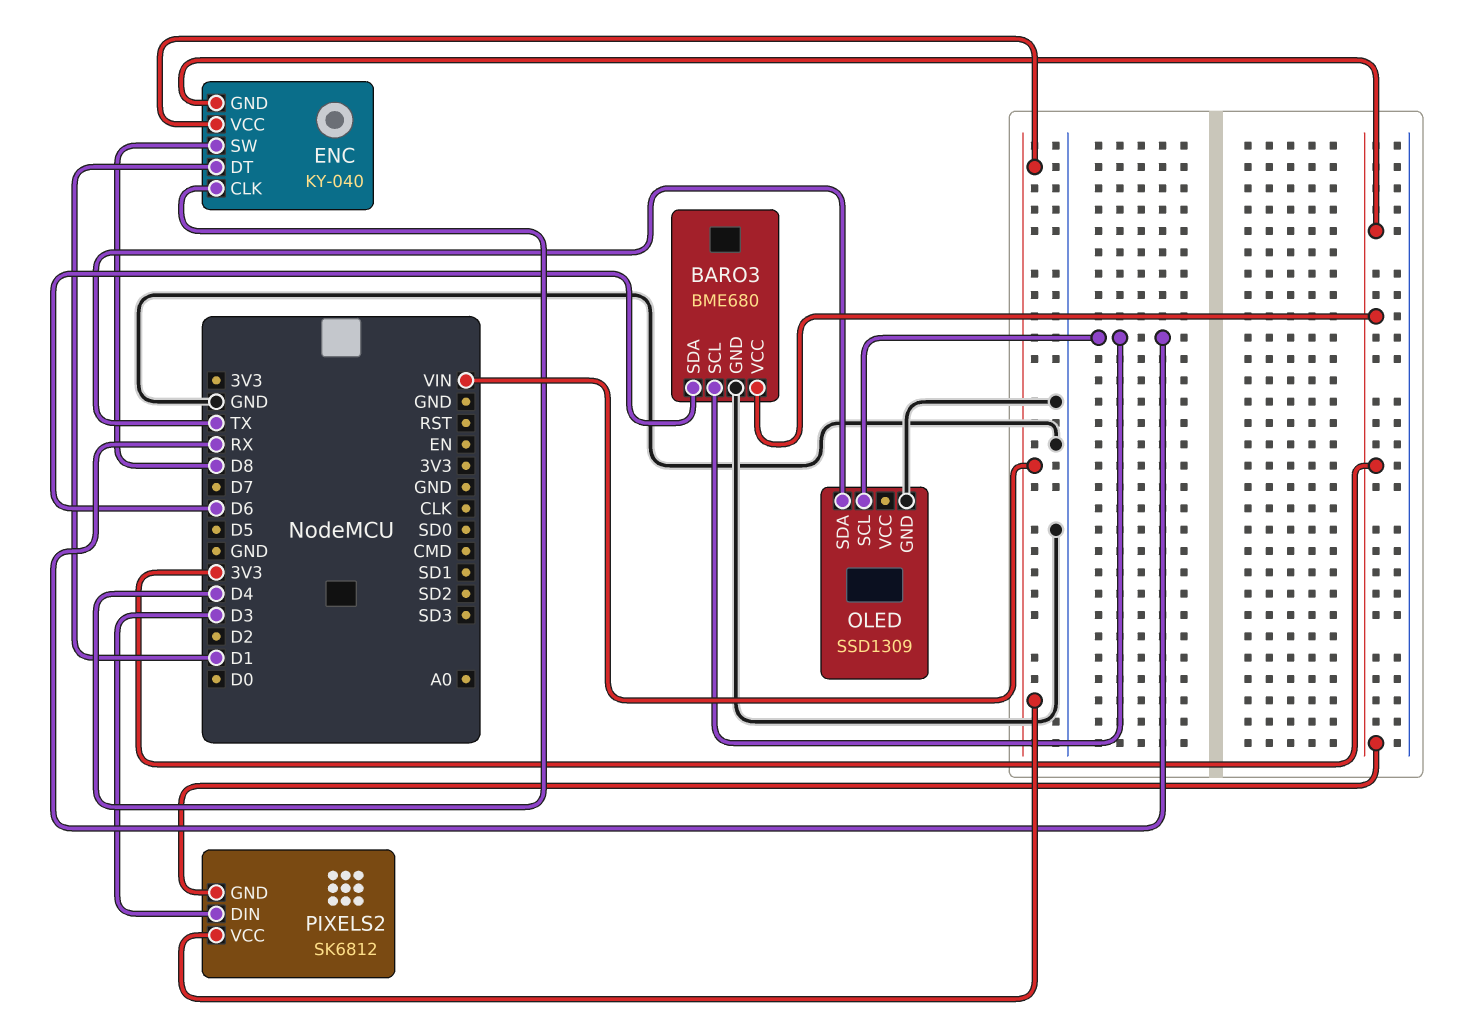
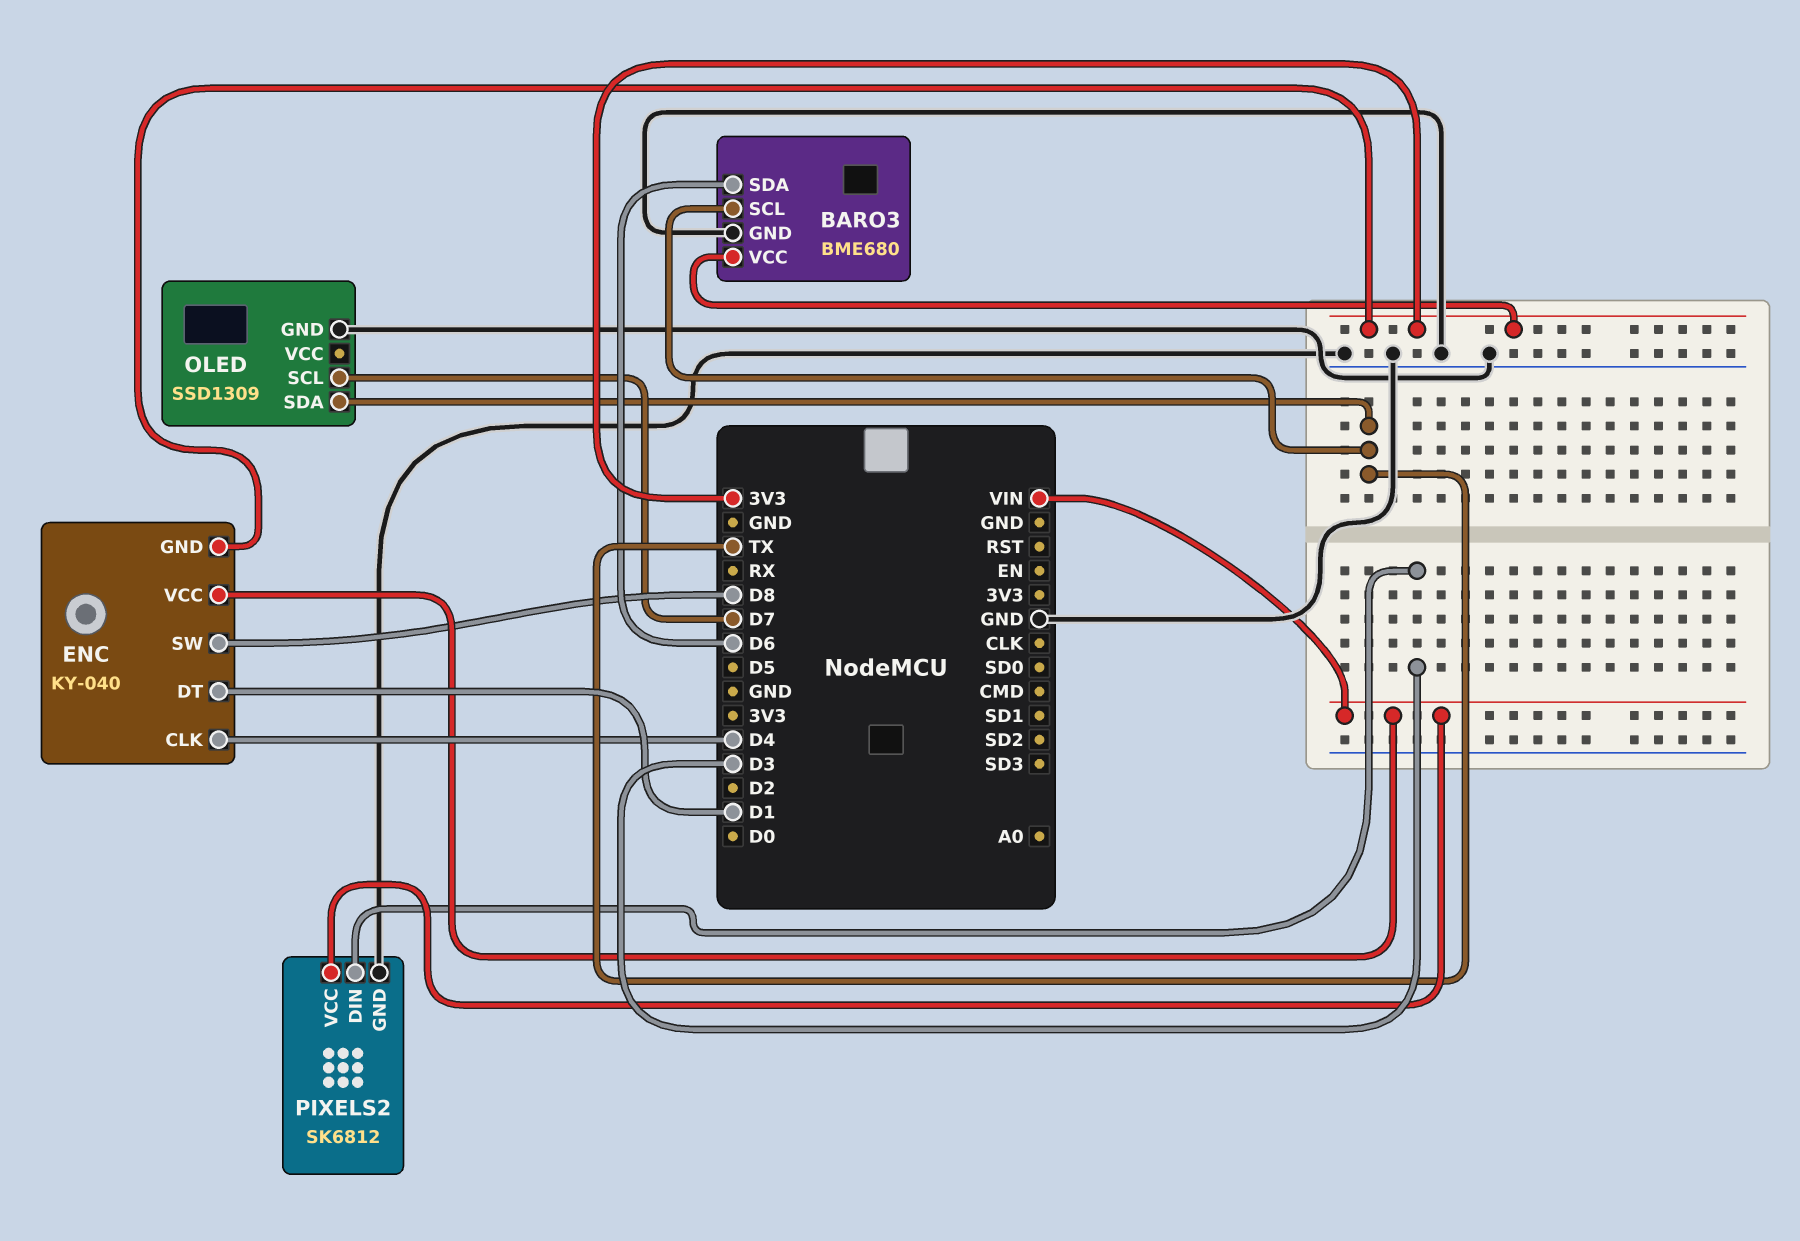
BARO3 pin SCL: RX -> TX
OLED pin SCL: RX -> D7
PIXELS2 pin GND: 3V3 -> GND

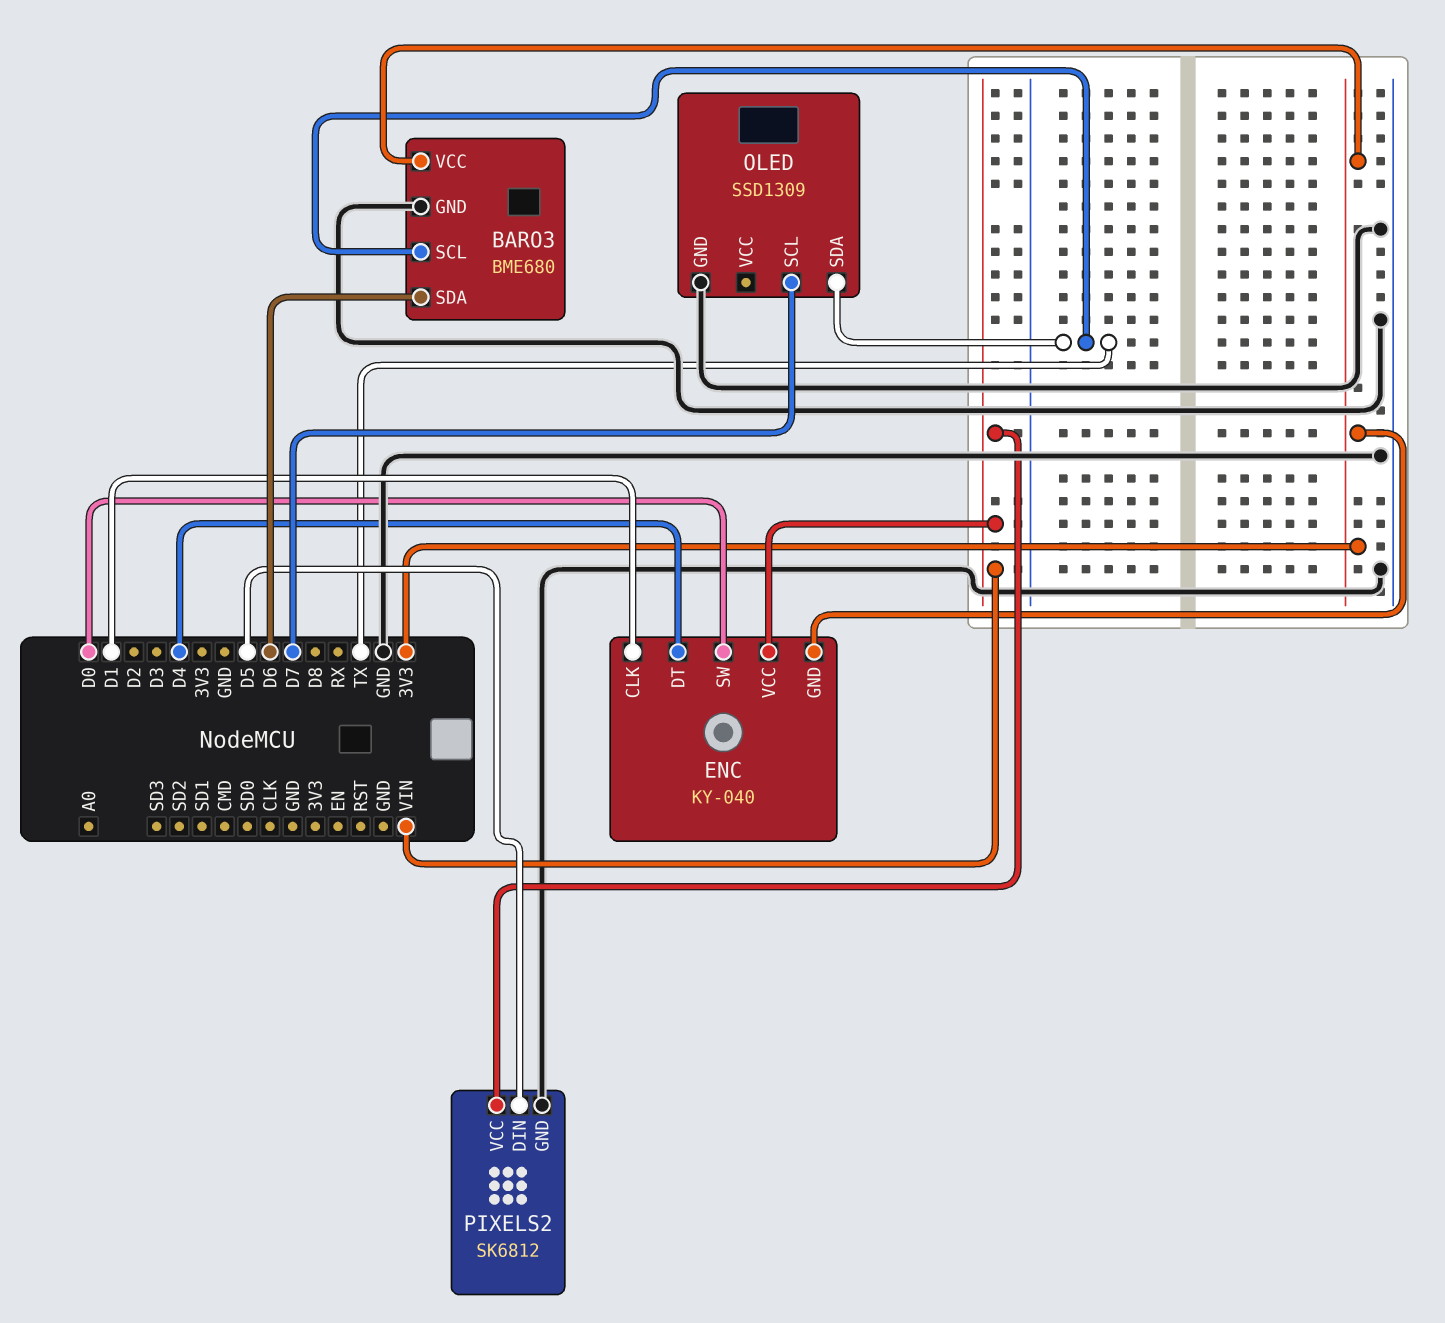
ENC pin CLK: D4 -> D1
ENC pin DT: D1 -> D4
ENC pin SW: D8 -> D0
PIXELS2 pin DIN: D3 -> D5

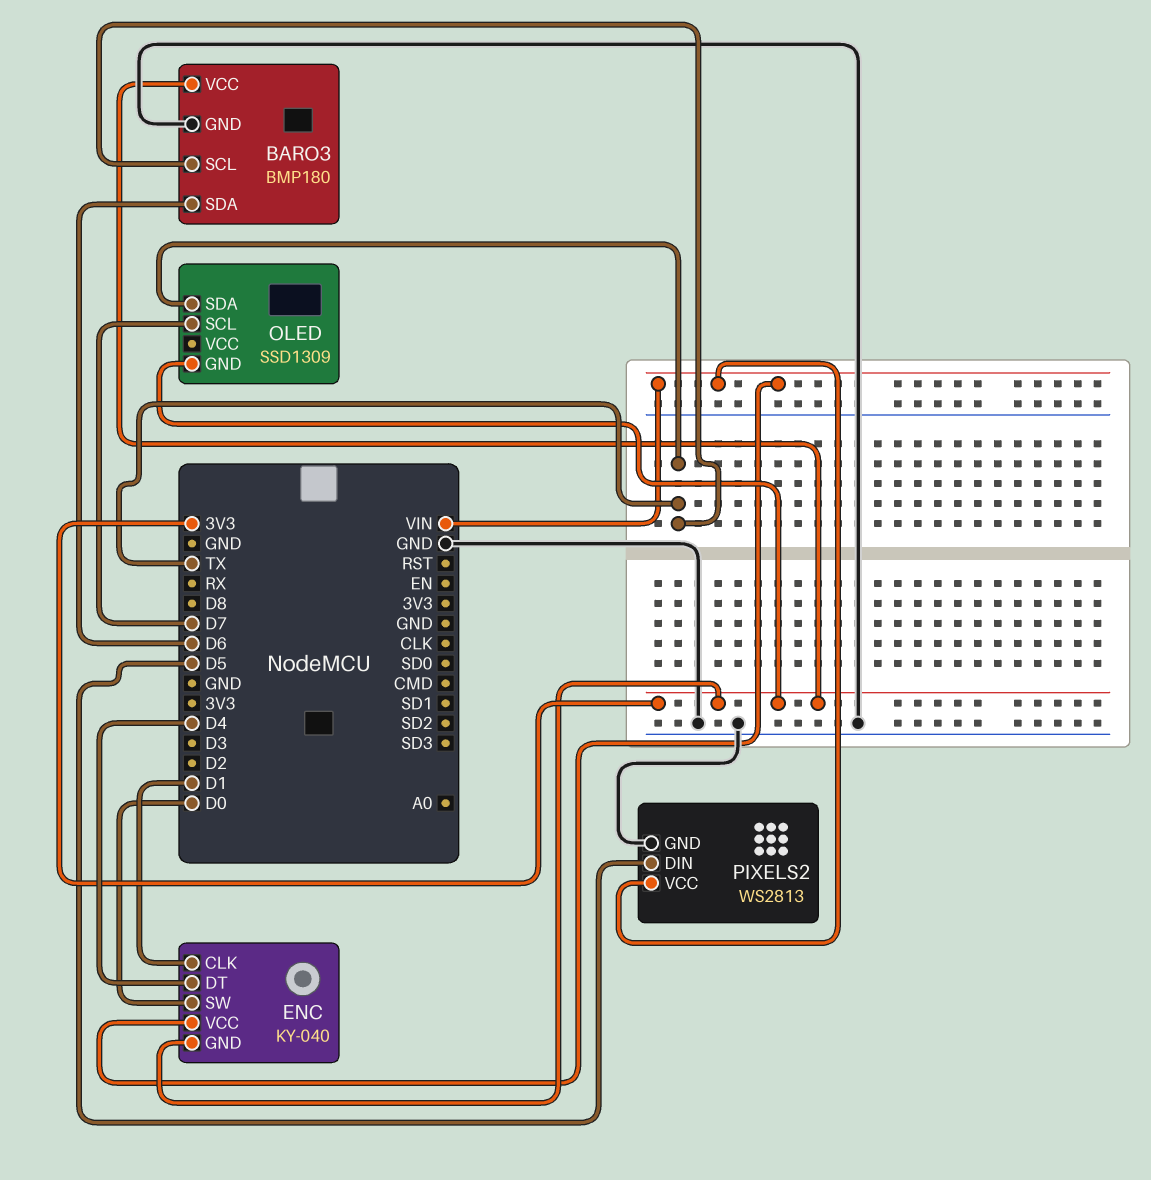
BARO3: BME680 -> BMP180
OLED pin GND: GND -> 3V3
PIXELS2: SK6812 -> WS2813

